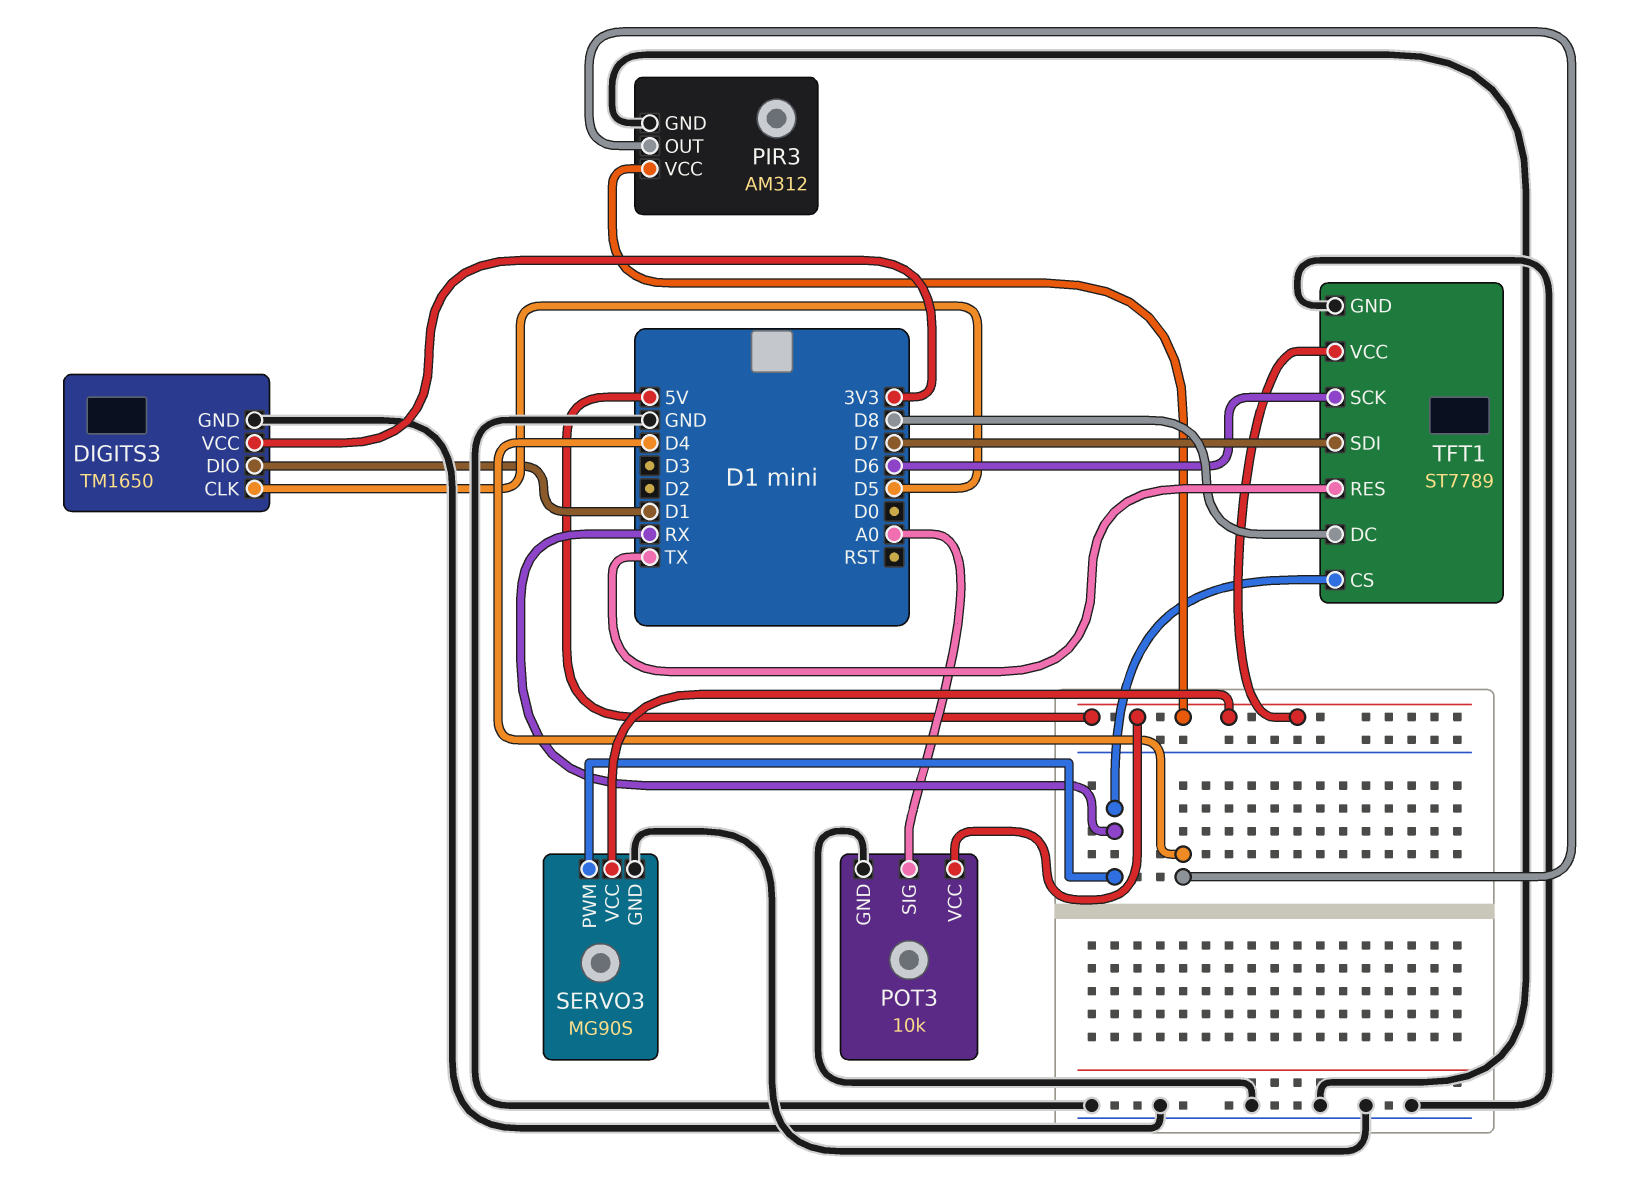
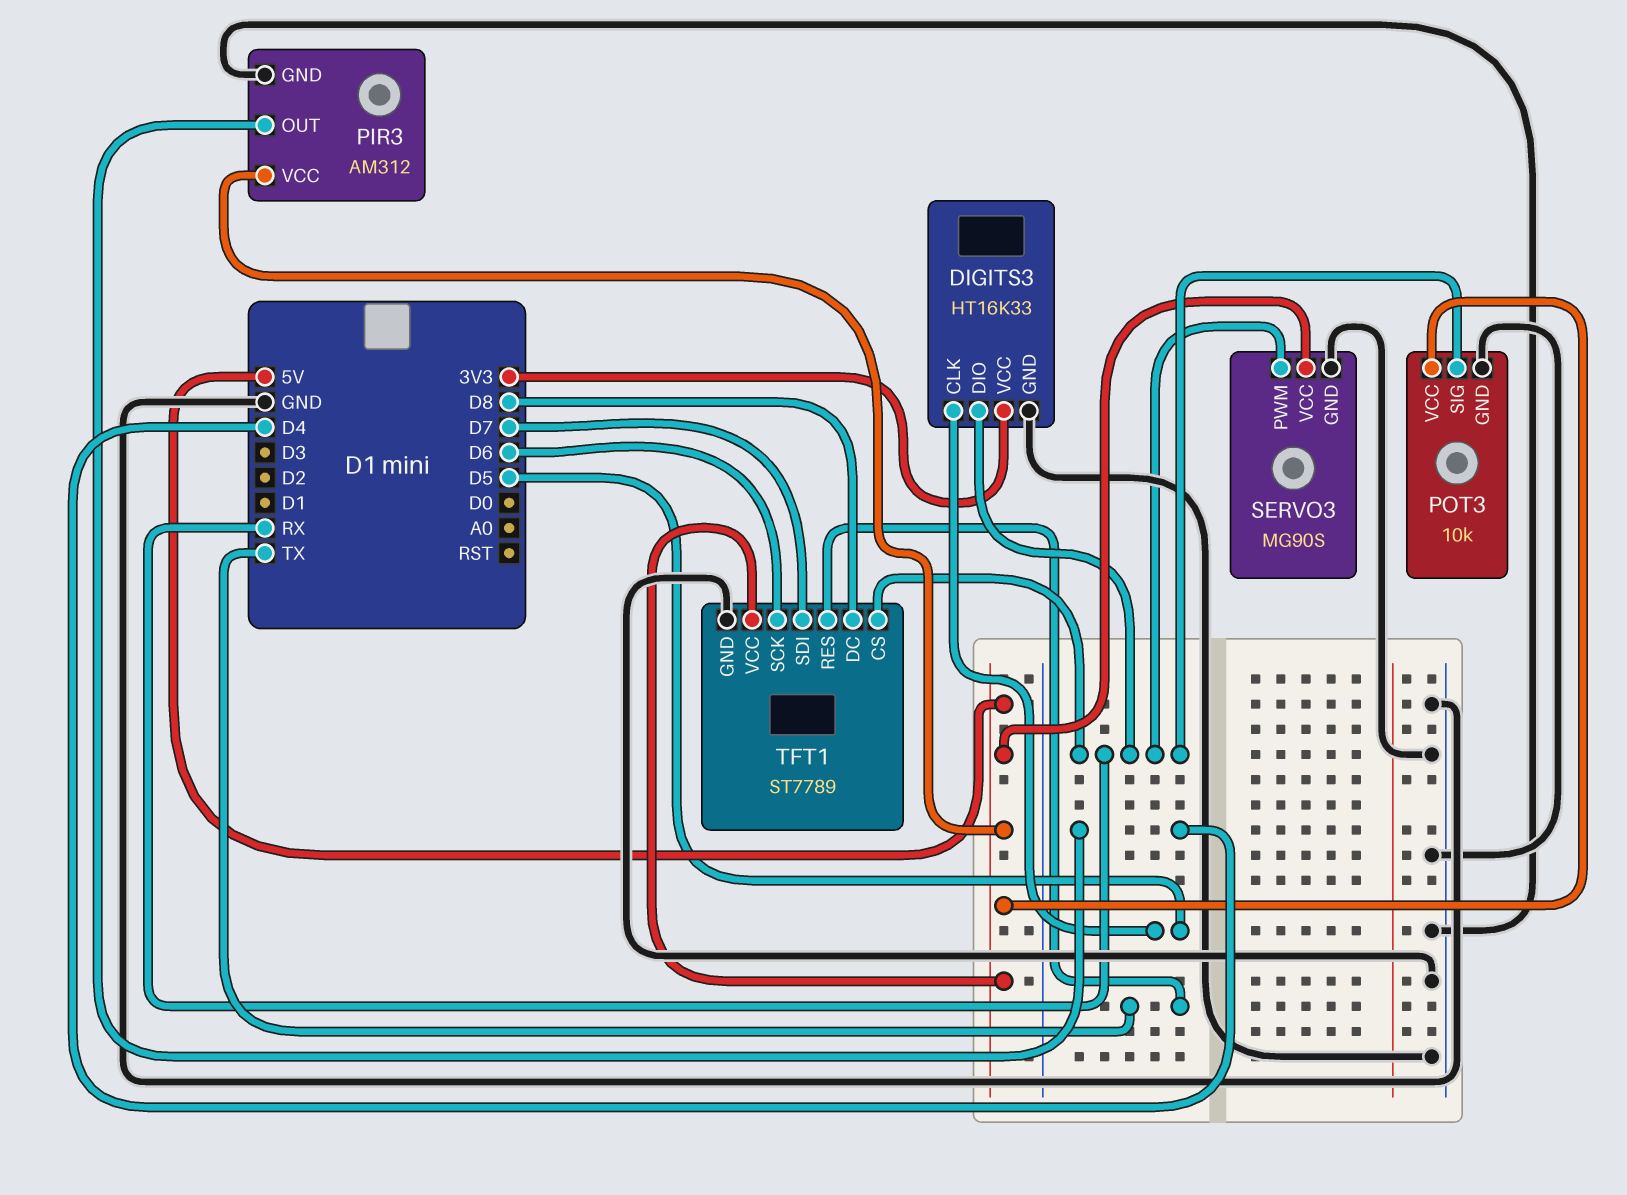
DIGITS3: TM1650 -> HT16K33
DIGITS3 pin DIO: D1 -> RX
POT3 pin SIG: A0 -> RX

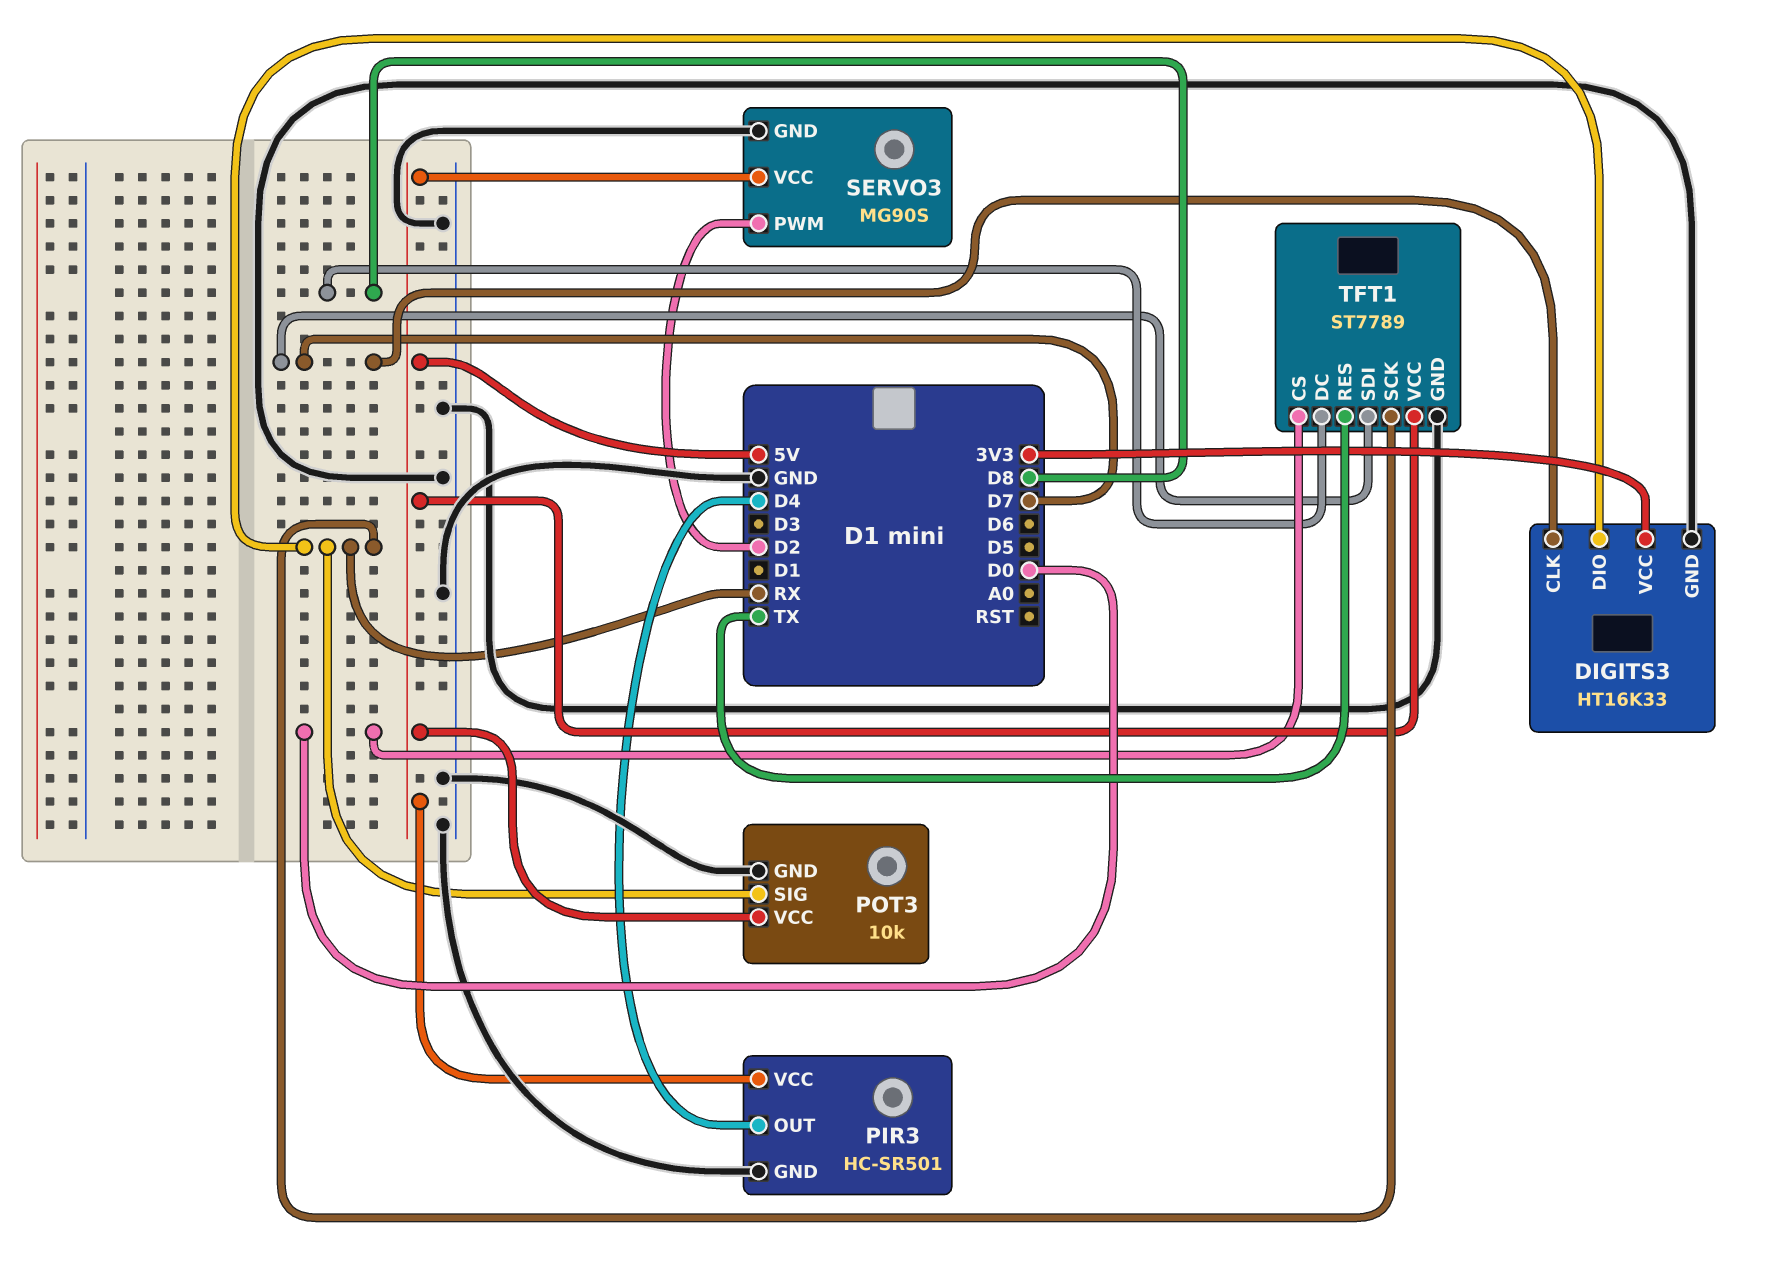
DIGITS3 pin CLK: D5 -> D7
PIR3: AM312 -> HC-SR501
SERVO3 pin PWM: RX -> D2
TFT1 pin CS: RX -> D0
TFT1 pin SCK: D6 -> RX

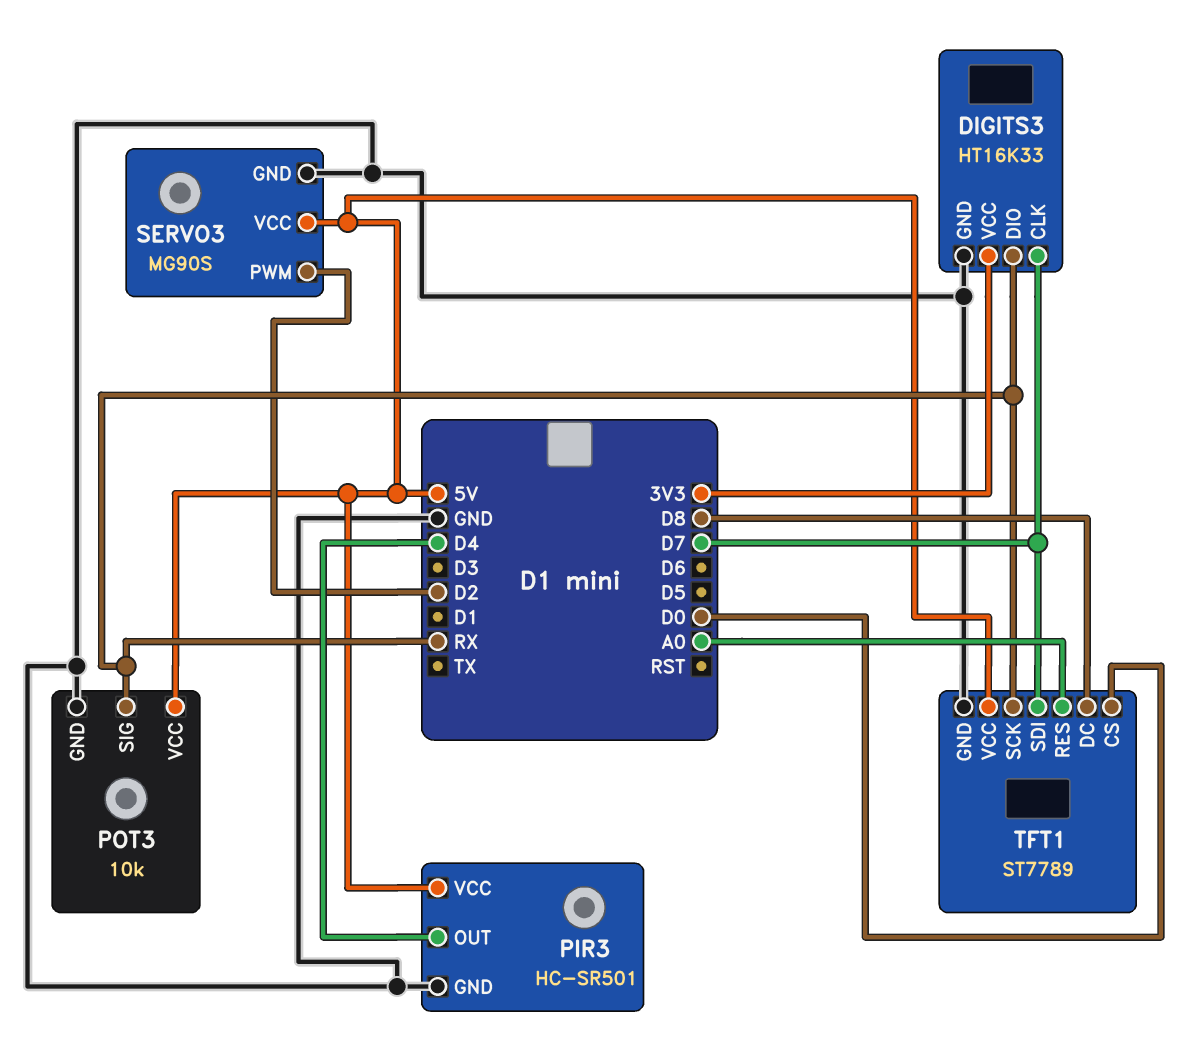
TFT1 pin RES: TX -> A0

